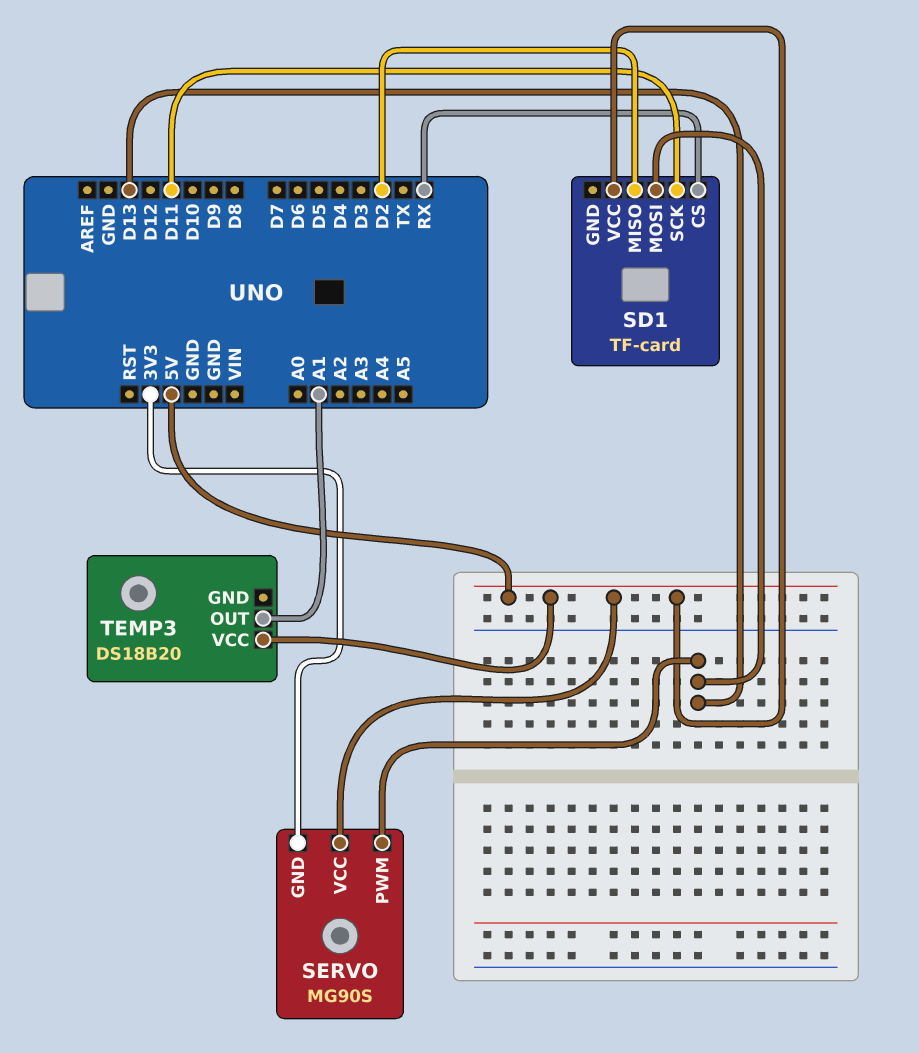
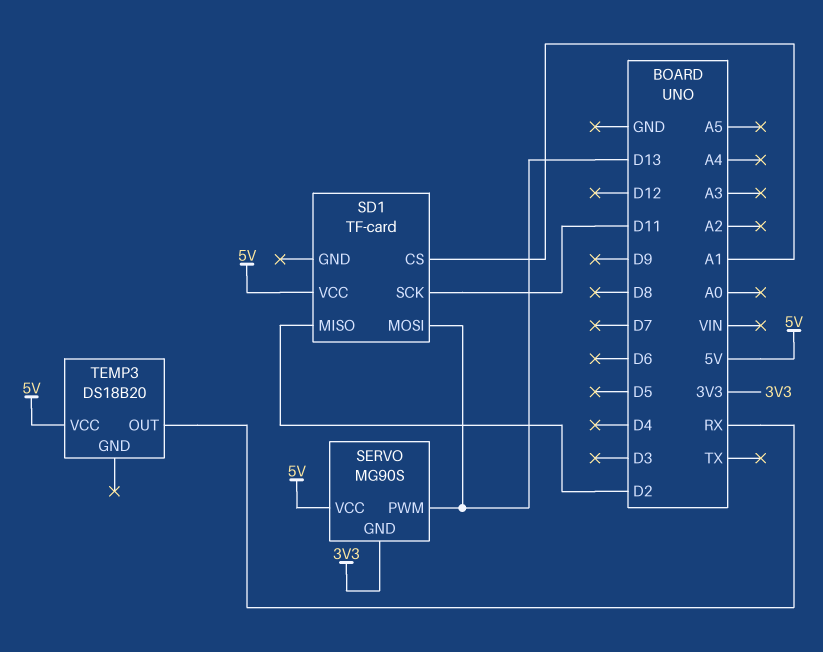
SD1 pin CS: RX -> A1
TEMP3 pin OUT: A1 -> RX

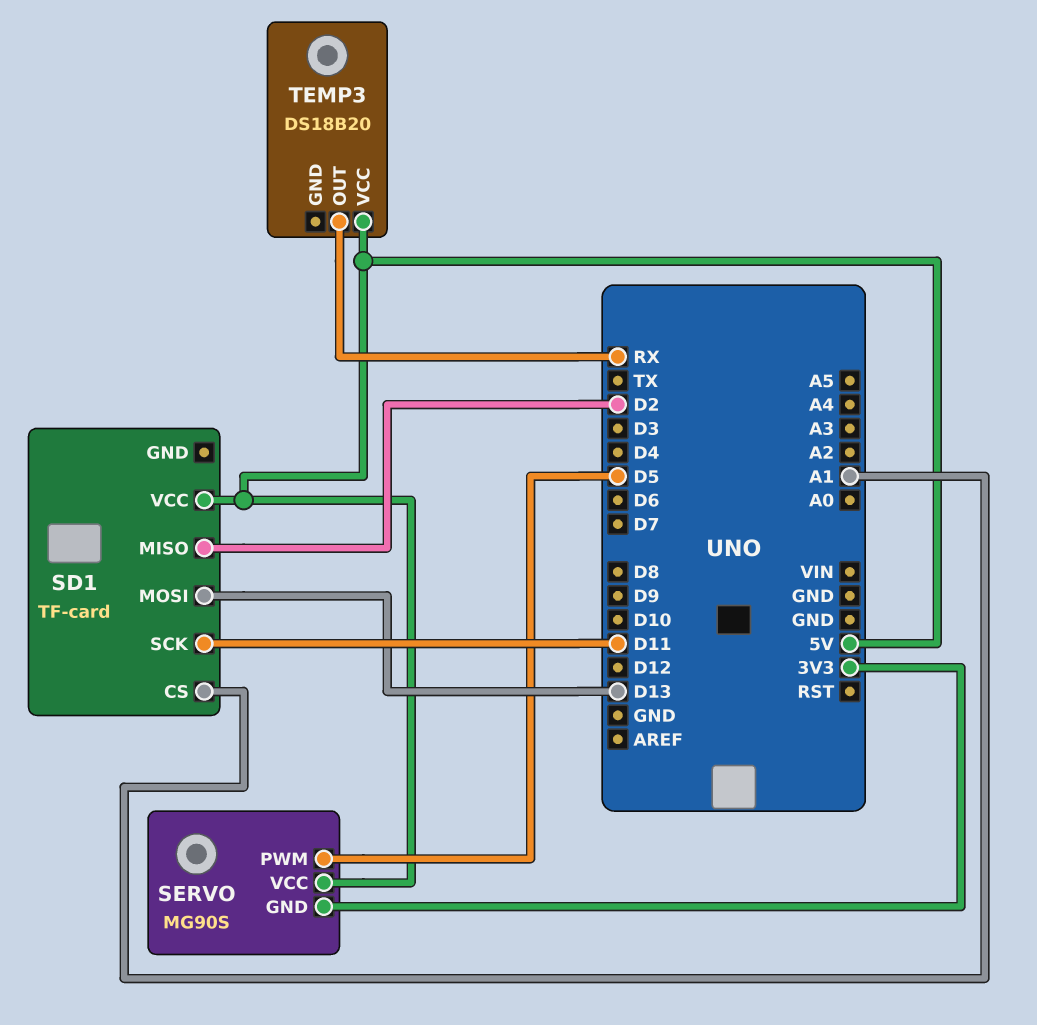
SERVO pin PWM: D13 -> D5

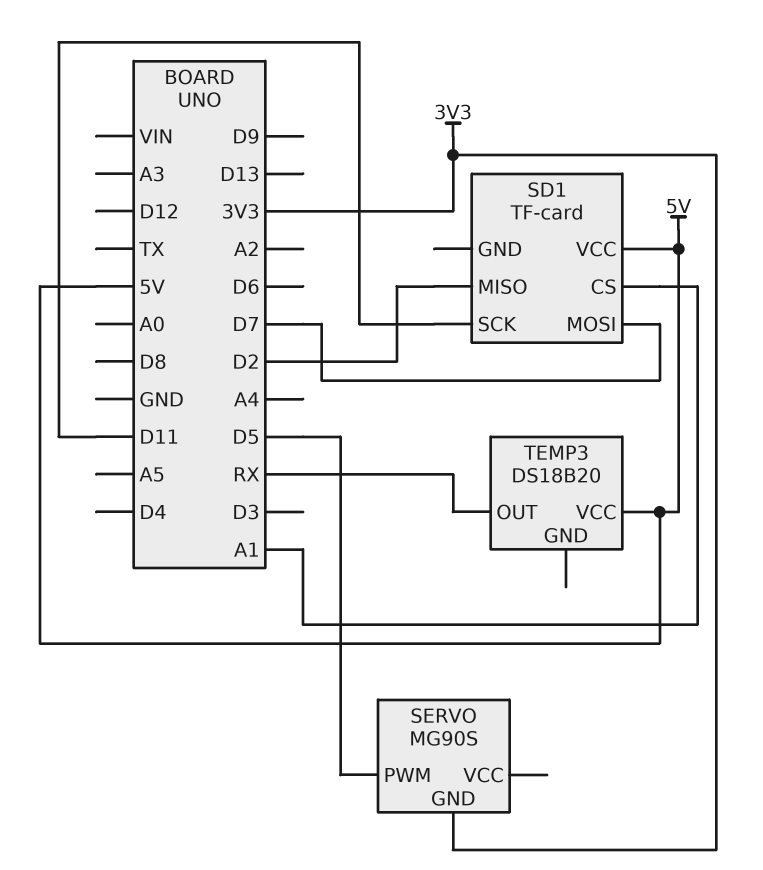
SD1 pin MOSI: D13 -> D7
SERVO pin VCC: 5V -> none

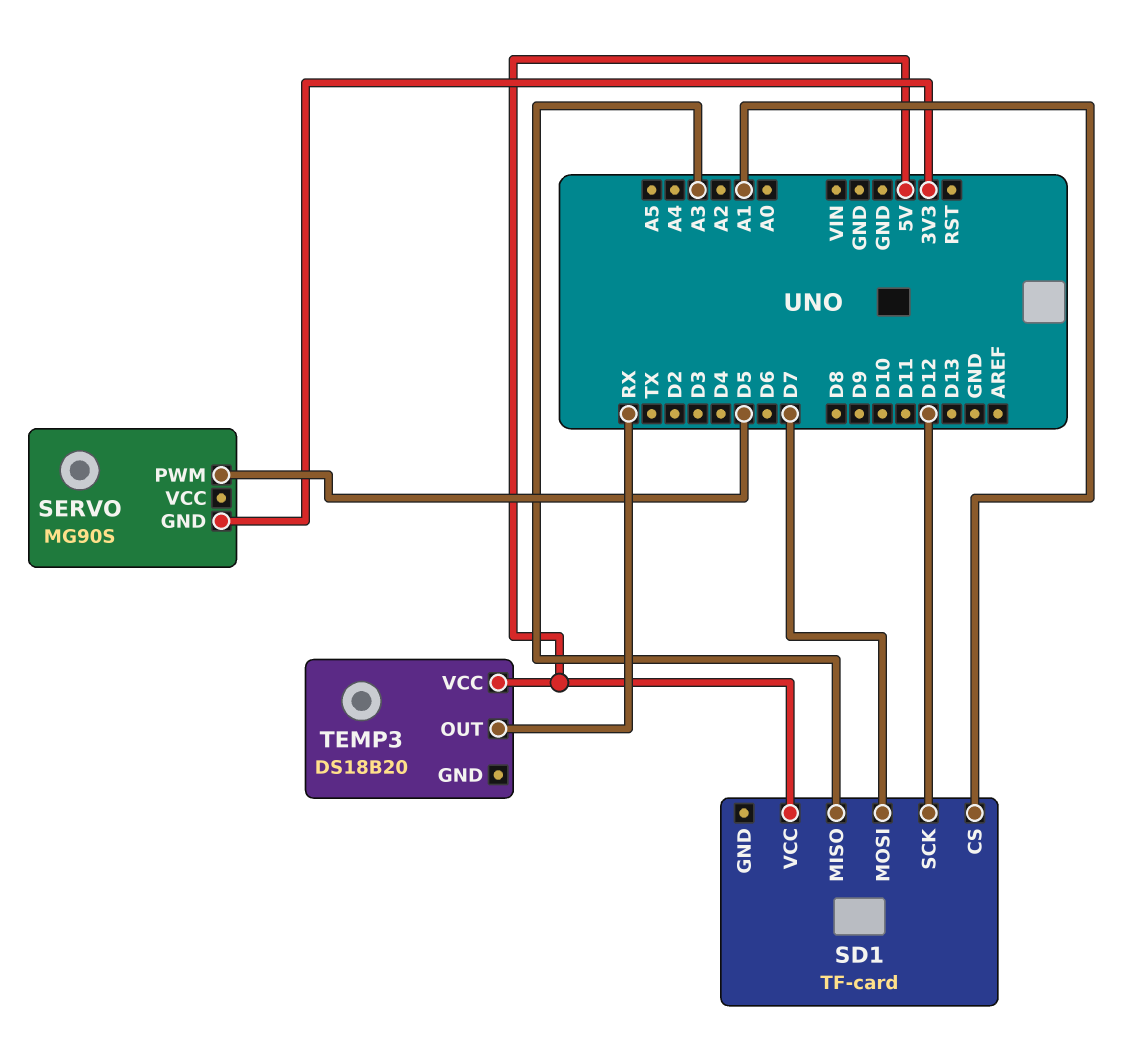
SD1 pin MISO: D2 -> A3
SD1 pin SCK: D11 -> D12

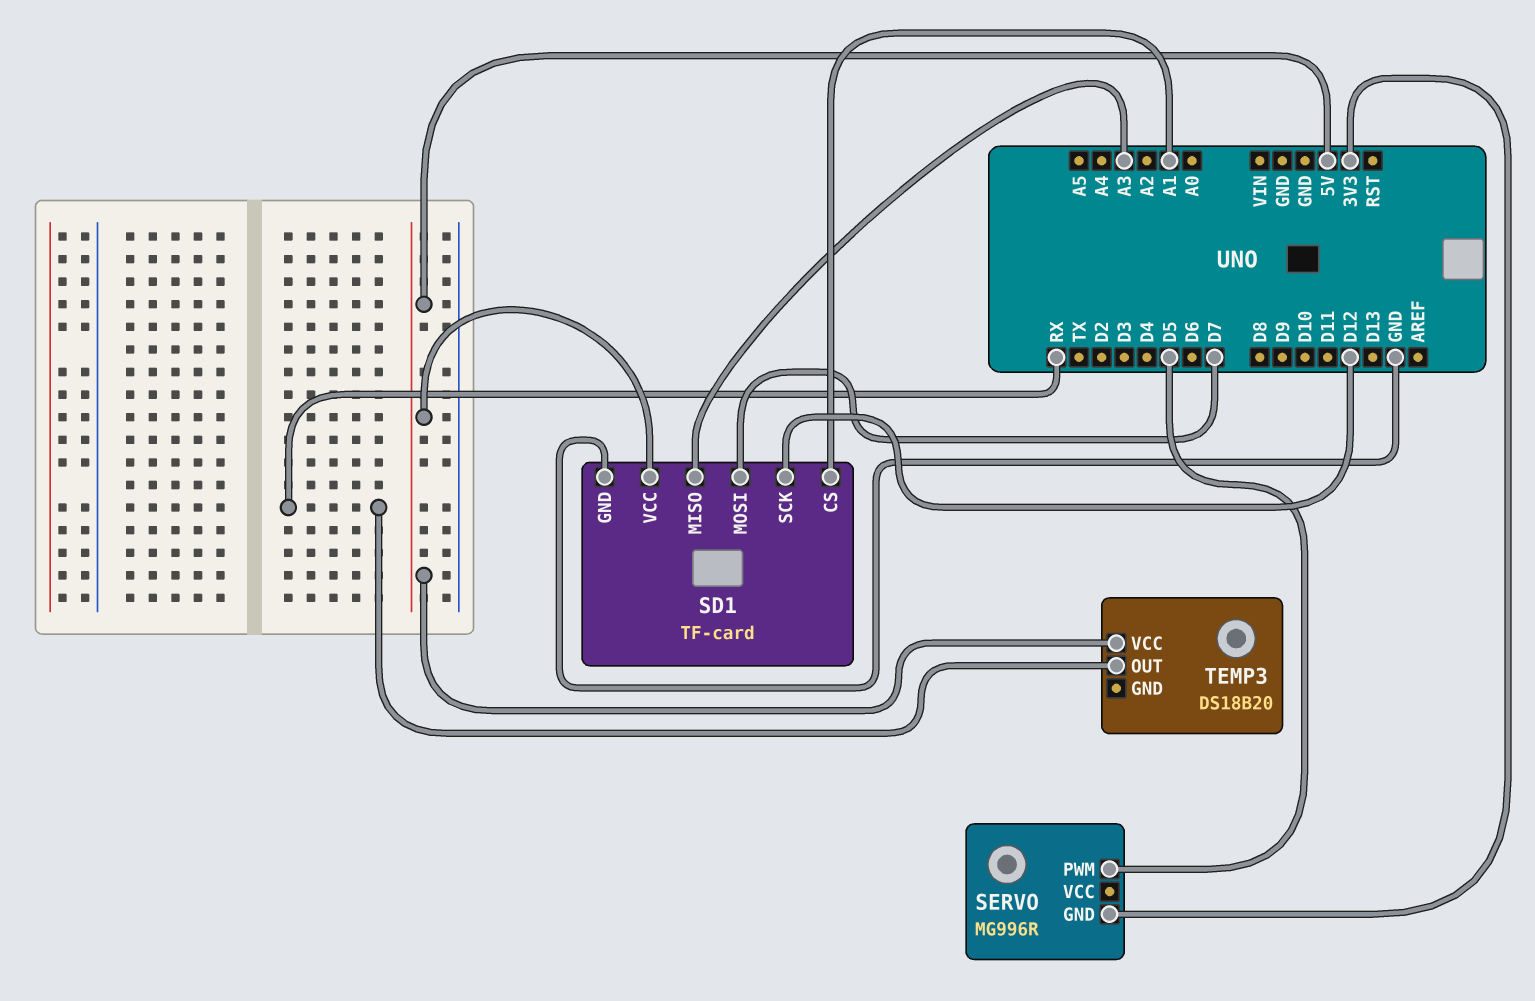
SD1 pin GND: none -> GND
SERVO: MG90S -> MG996R

